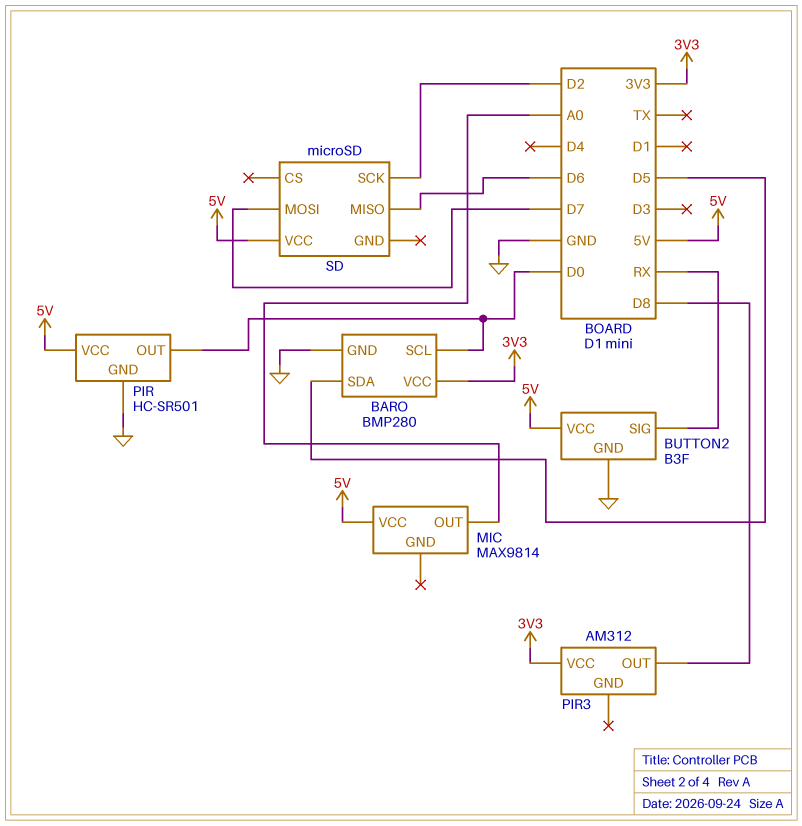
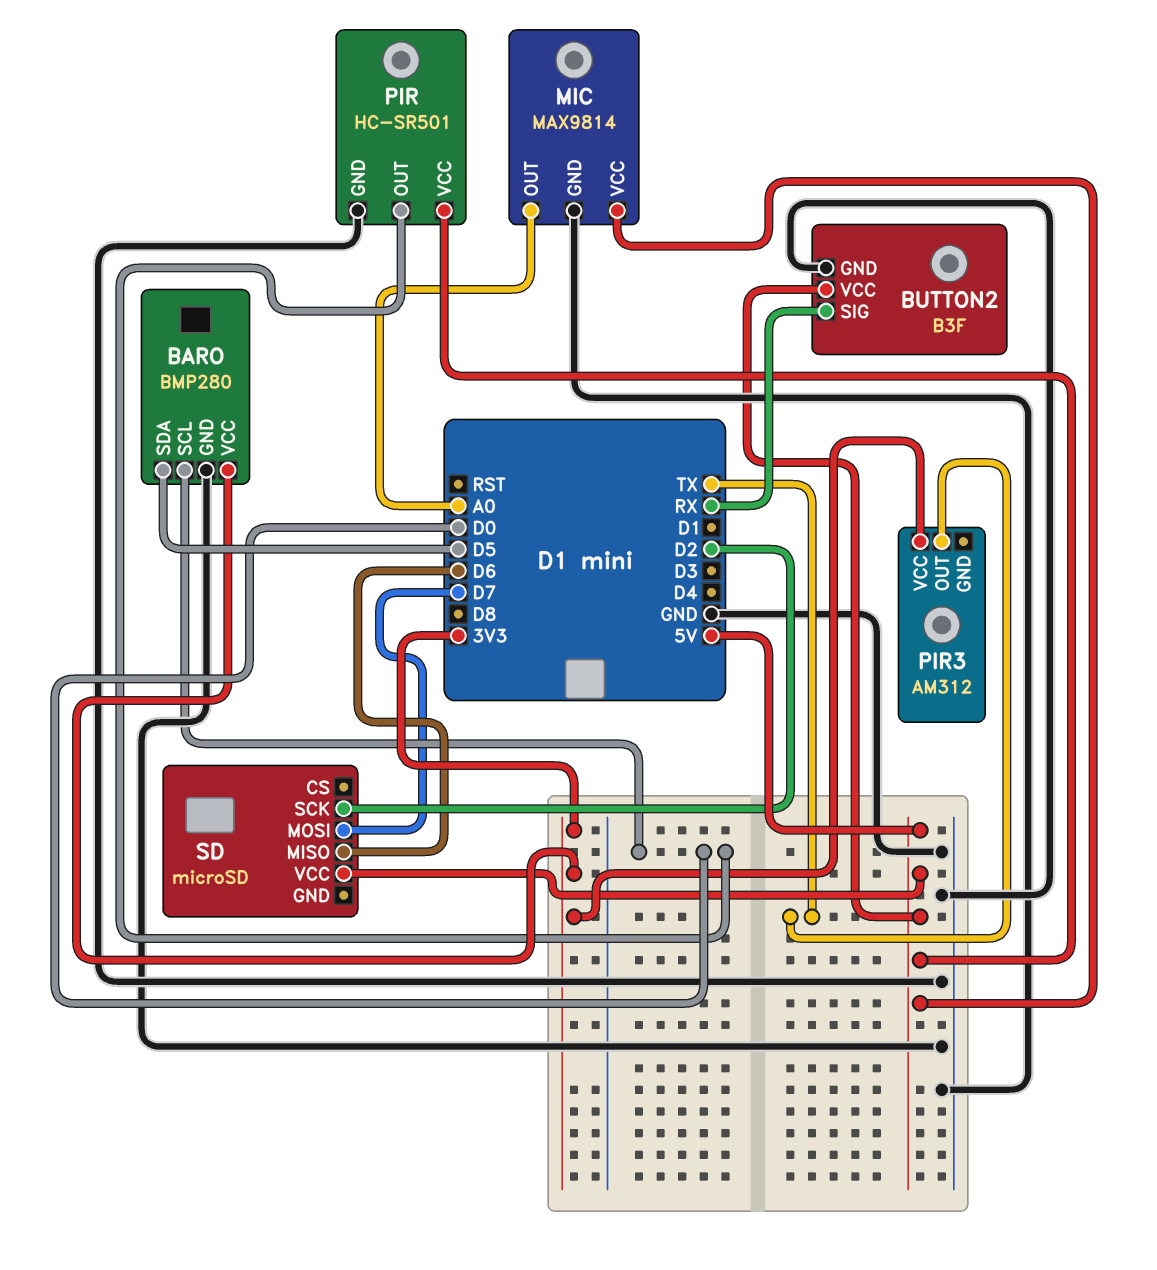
MIC pin GND: none -> GND
PIR3 pin OUT: D8 -> TX

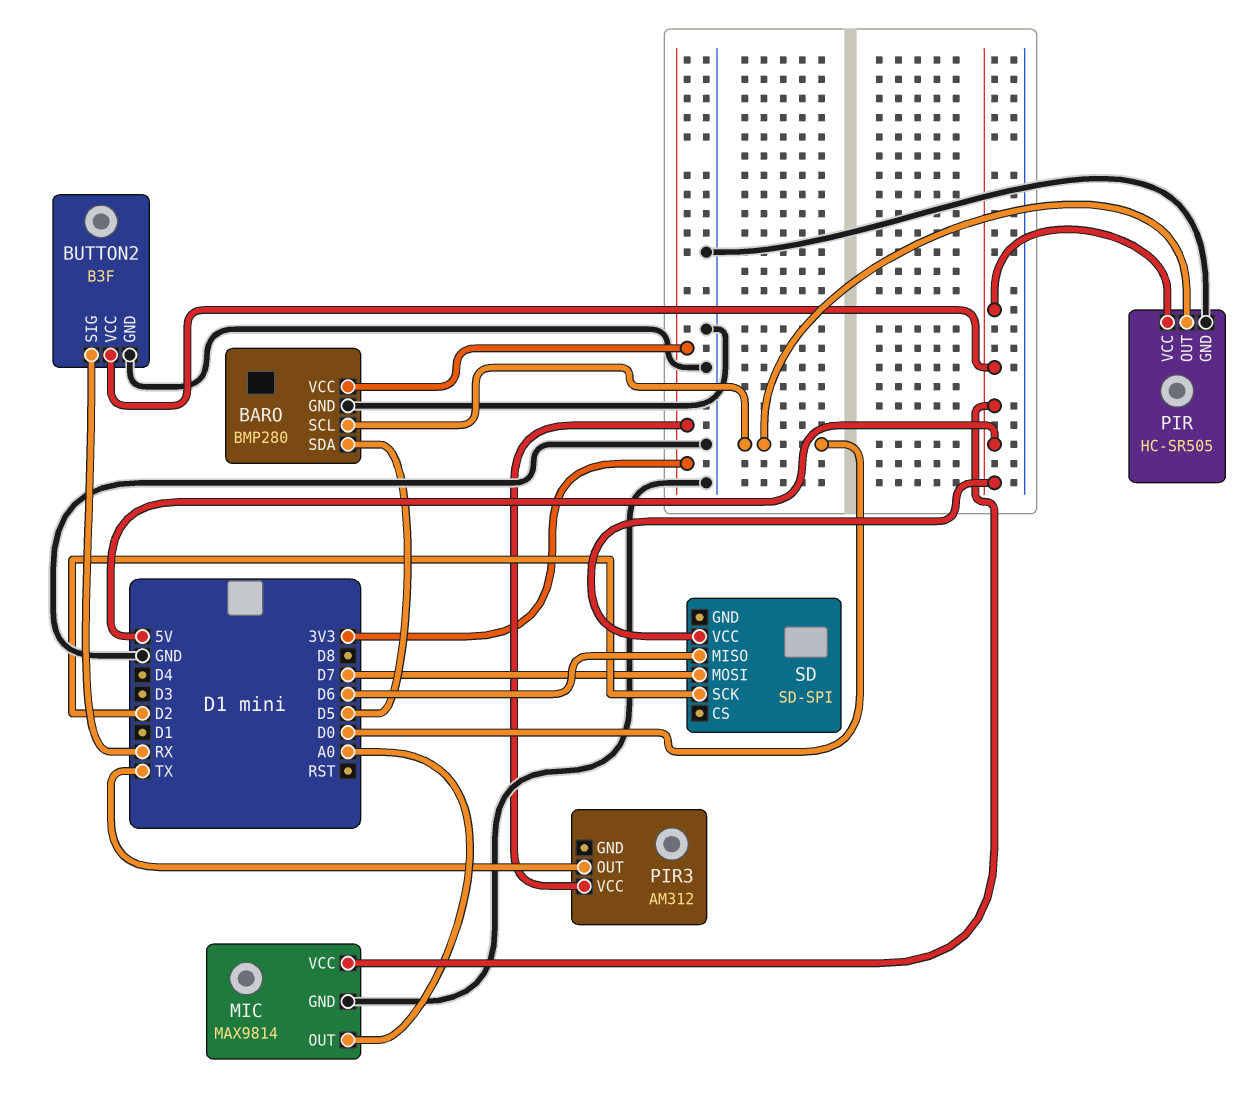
PIR: HC-SR501 -> HC-SR505
SD: microSD -> SD-SPI

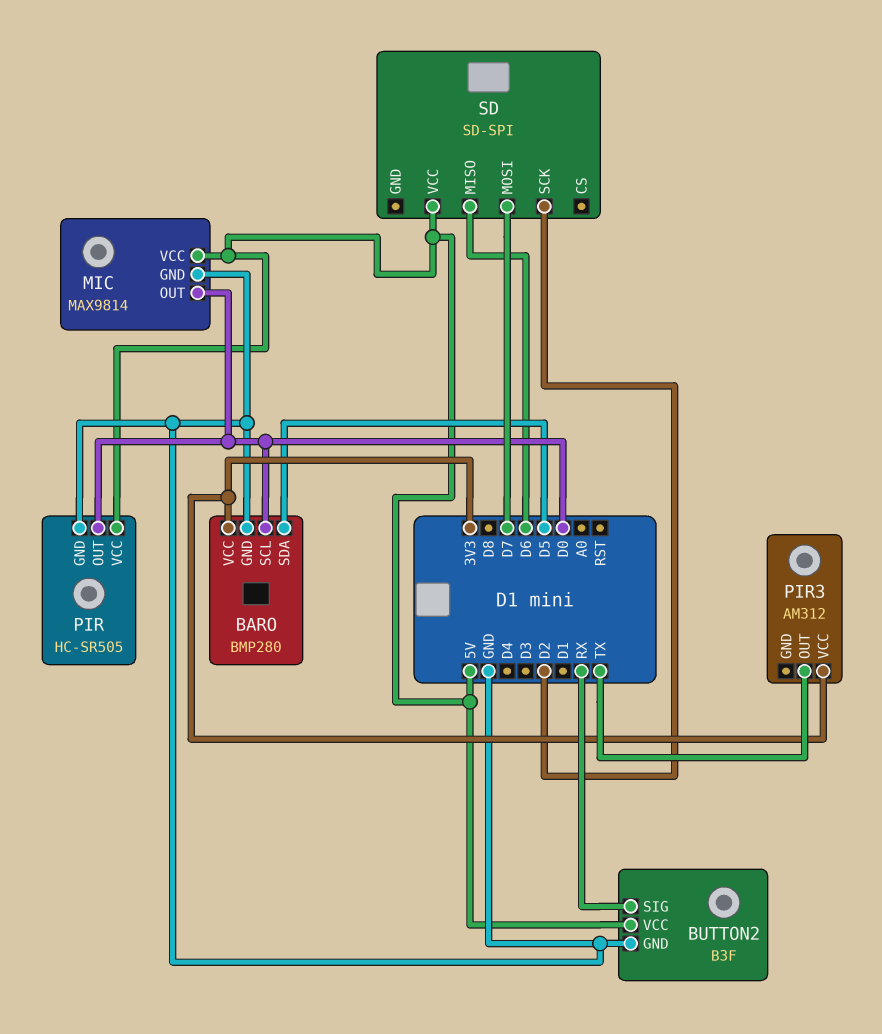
MIC pin OUT: A0 -> D0

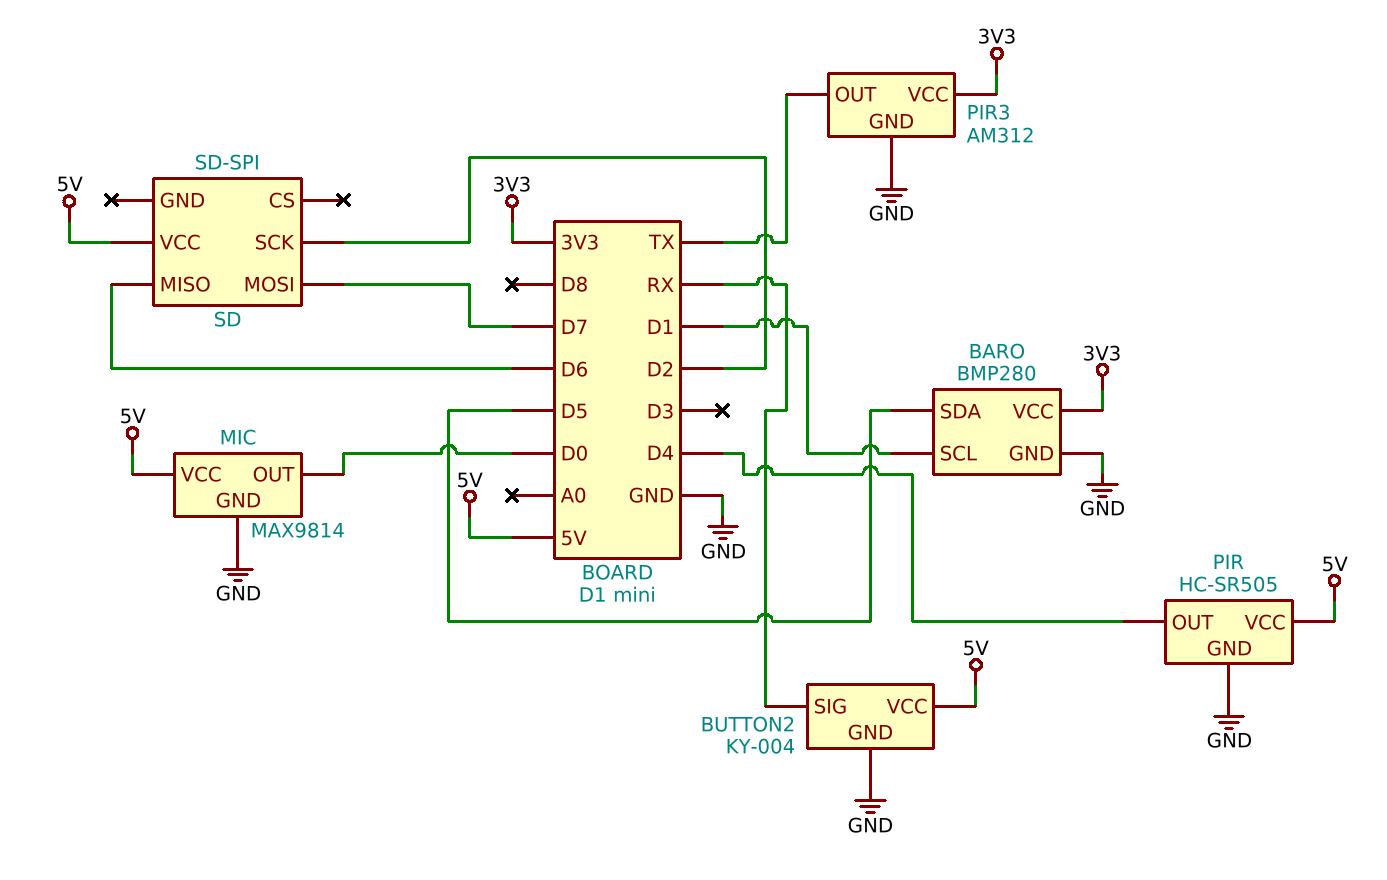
BARO pin SCL: D0 -> D1
BUTTON2: B3F -> KY-004
PIR pin OUT: D0 -> D4
PIR3 pin GND: none -> GND

